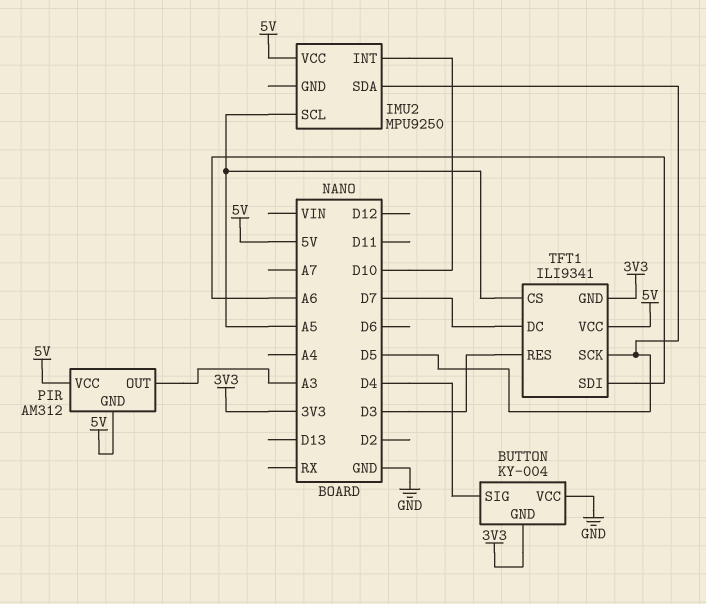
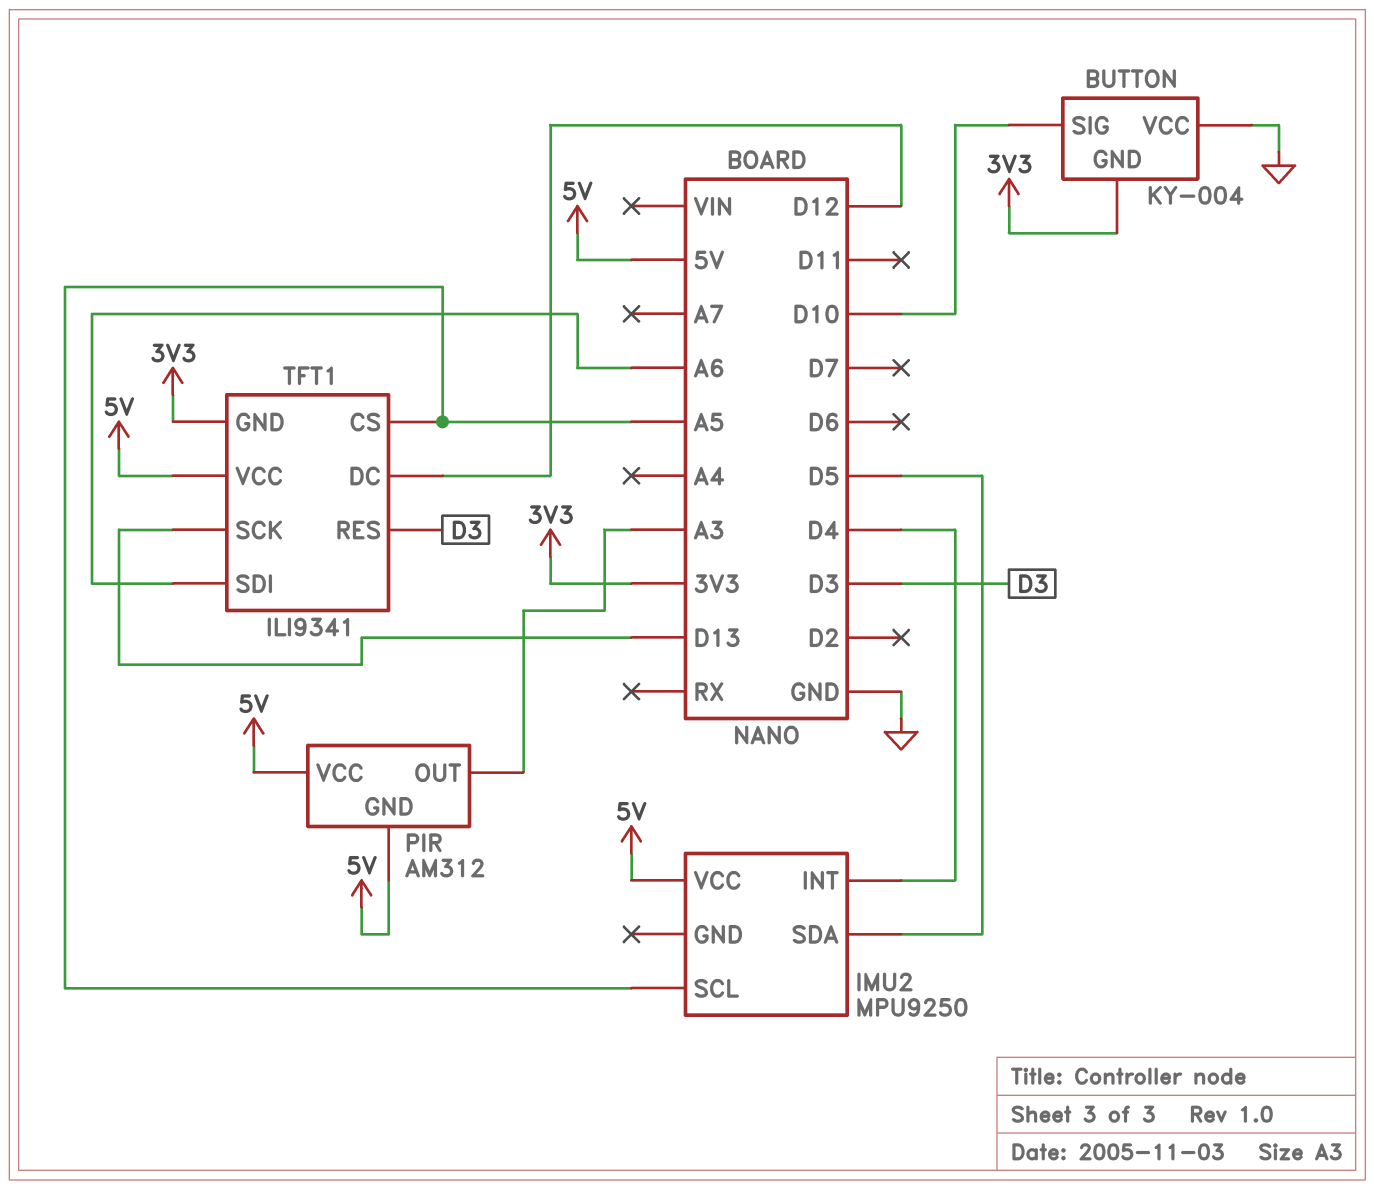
BUTTON pin SIG: D4 -> D10
IMU2 pin INT: D10 -> D4
TFT1 pin DC: D7 -> D12
TFT1 pin SCK: D5 -> D13

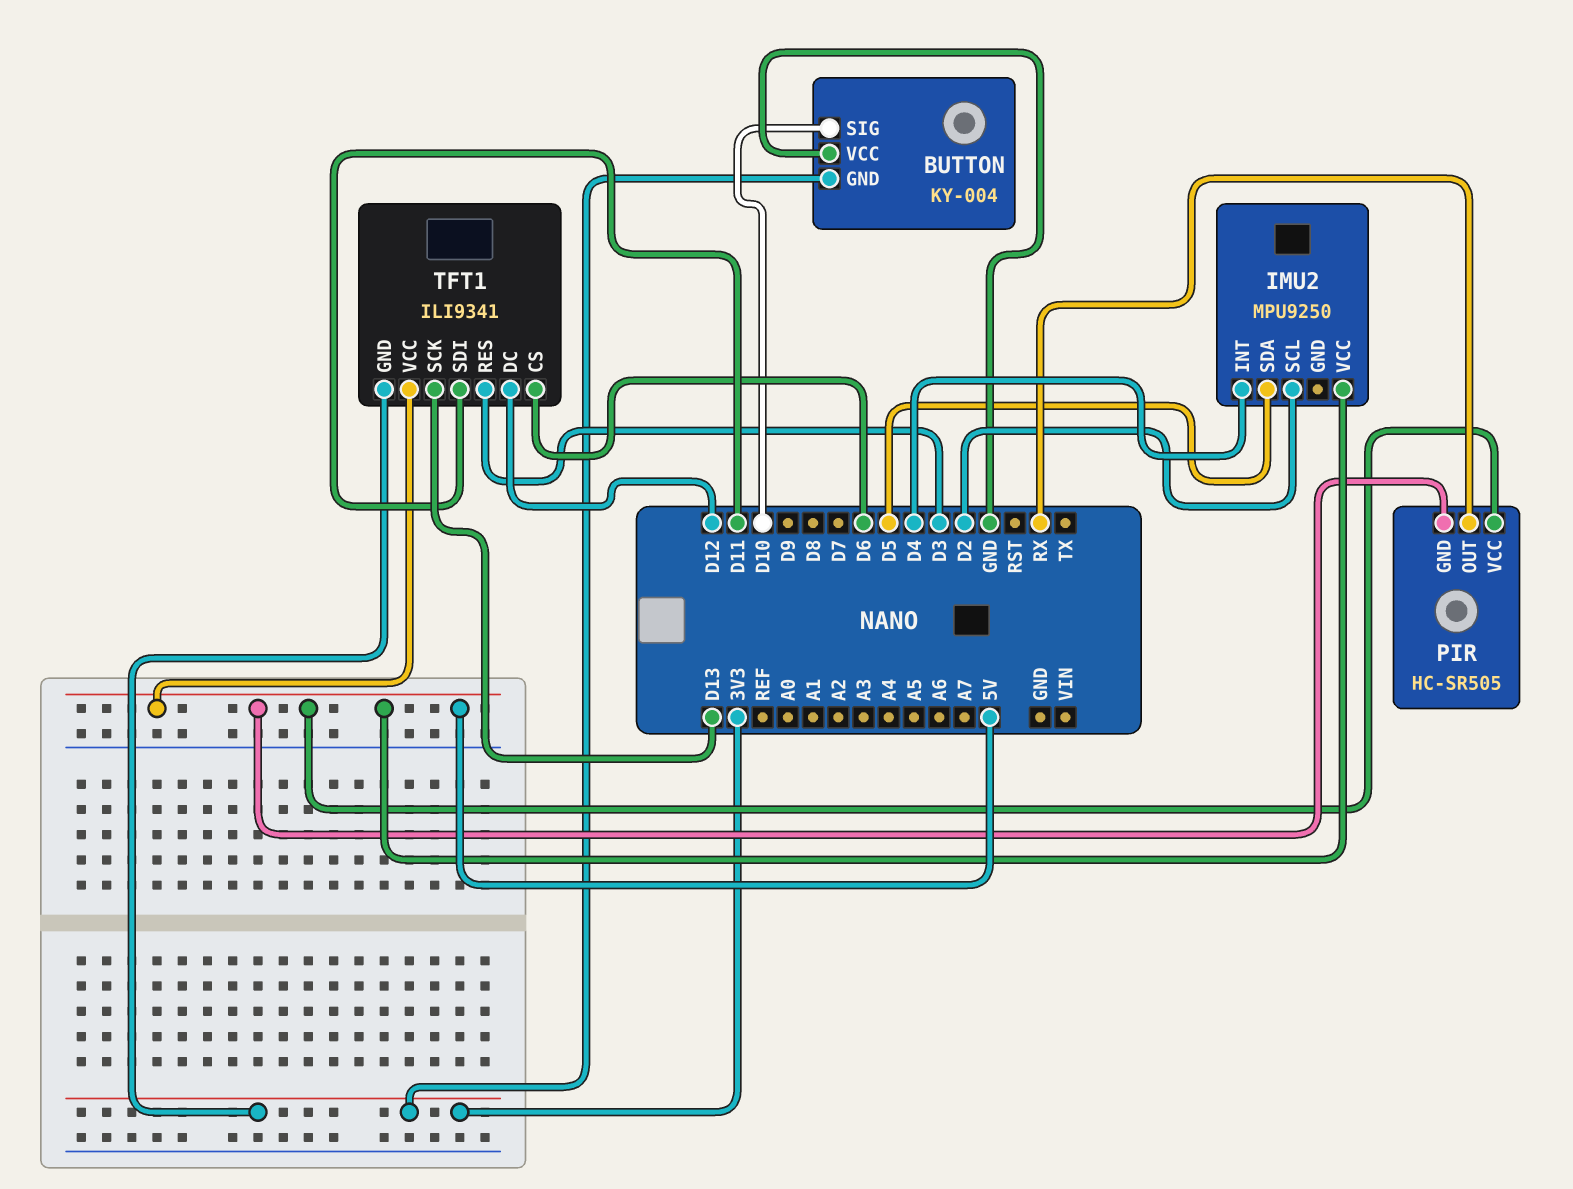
IMU2 pin SCL: A5 -> D2
PIR: AM312 -> HC-SR505
PIR pin OUT: A3 -> RX
TFT1 pin CS: A5 -> D6
TFT1 pin SDI: A6 -> D11

